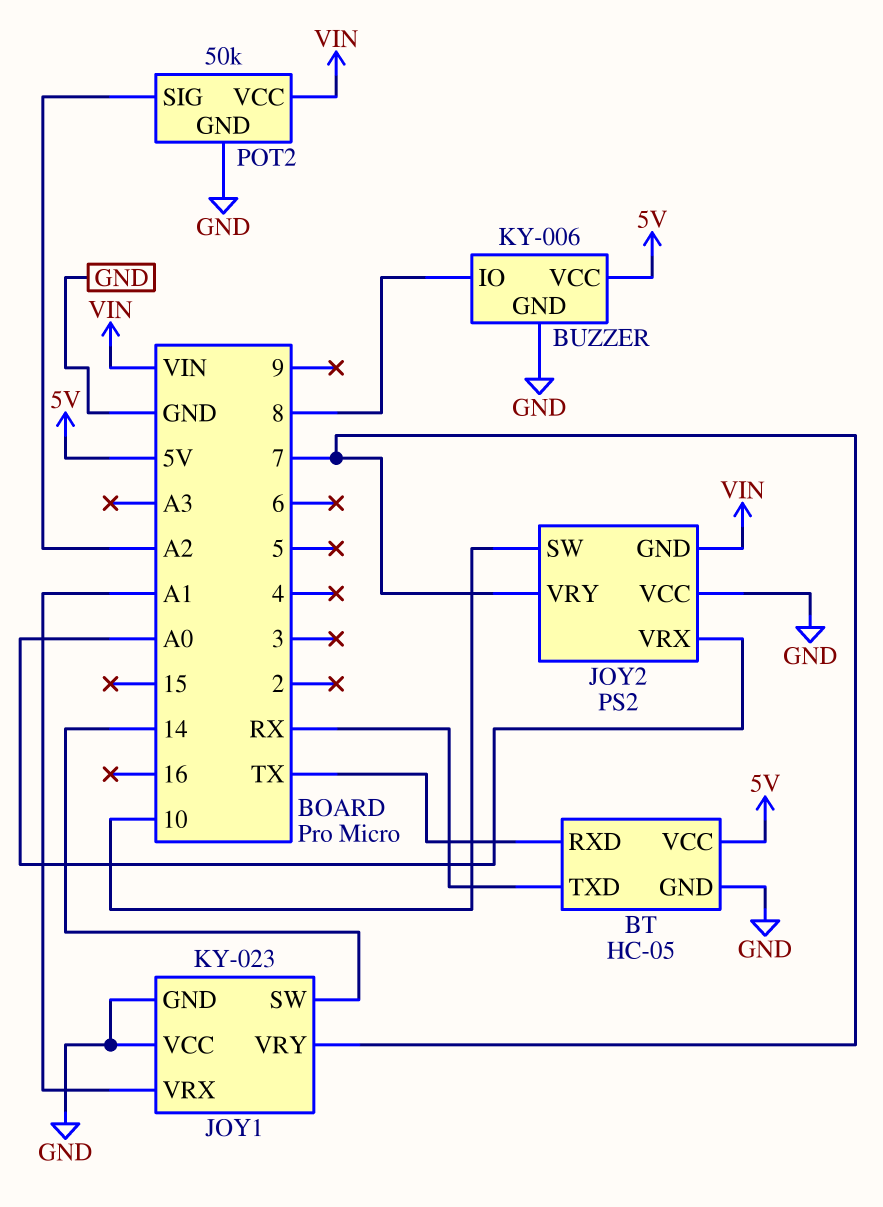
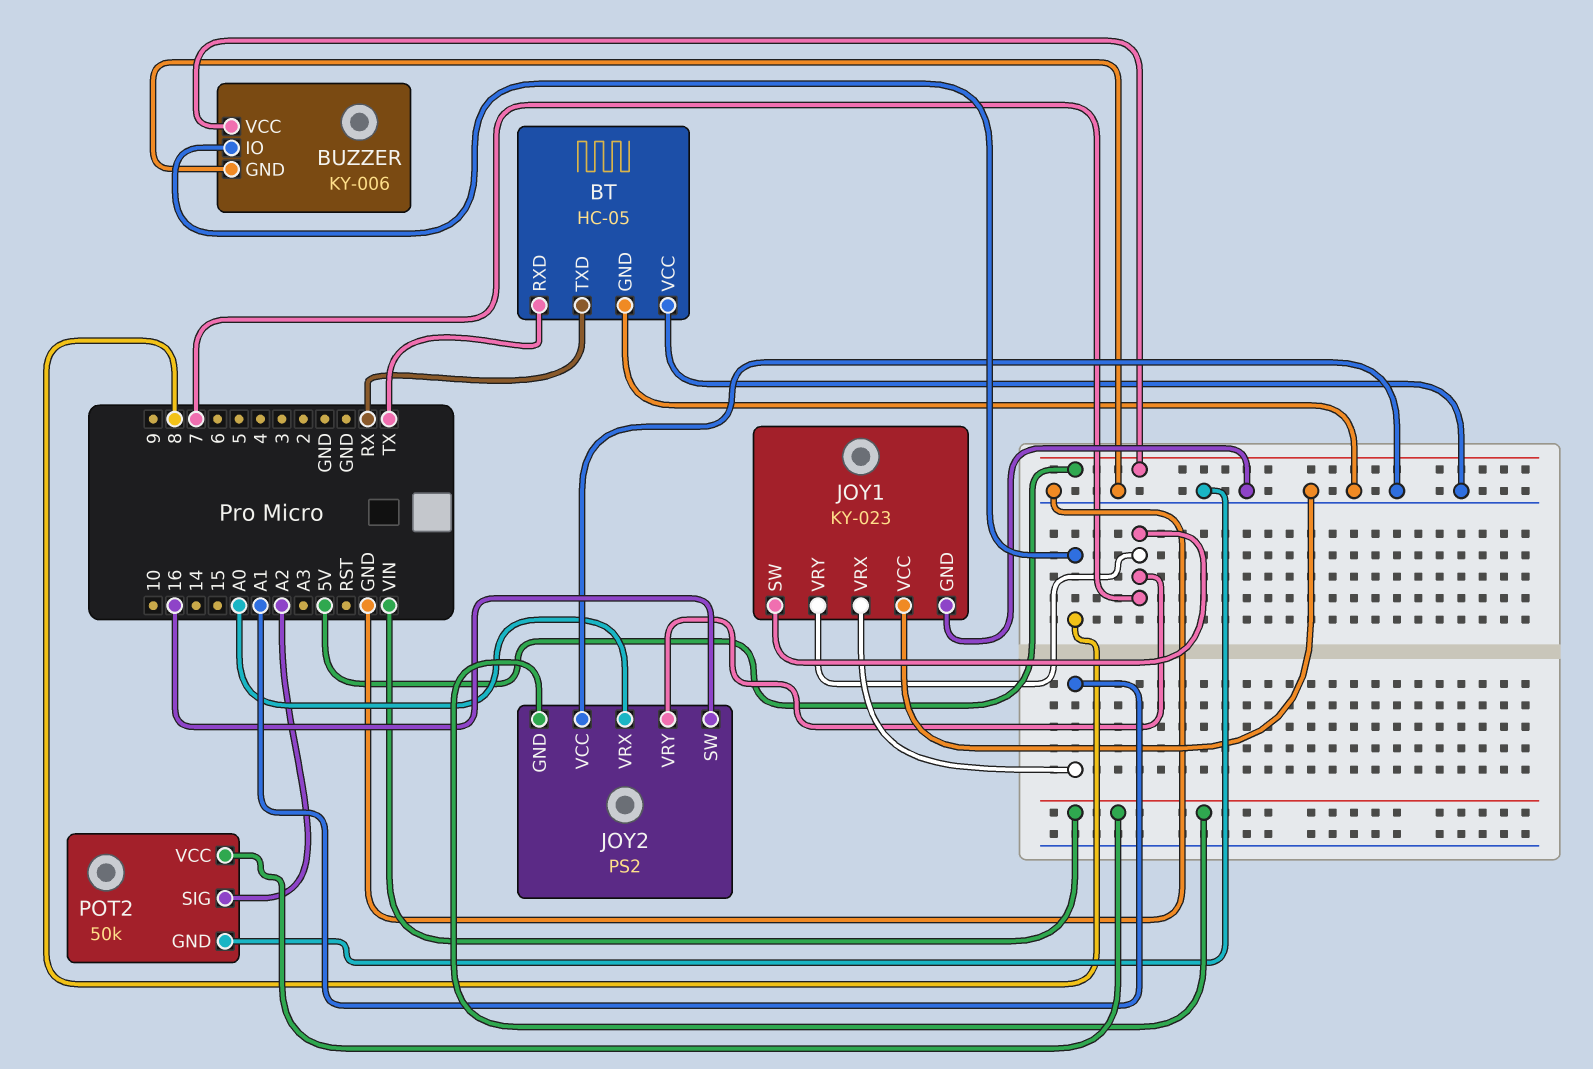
BT pin VCC: 5V -> GND
JOY1 pin SW: 14 -> 7
JOY2 pin SW: 10 -> 16

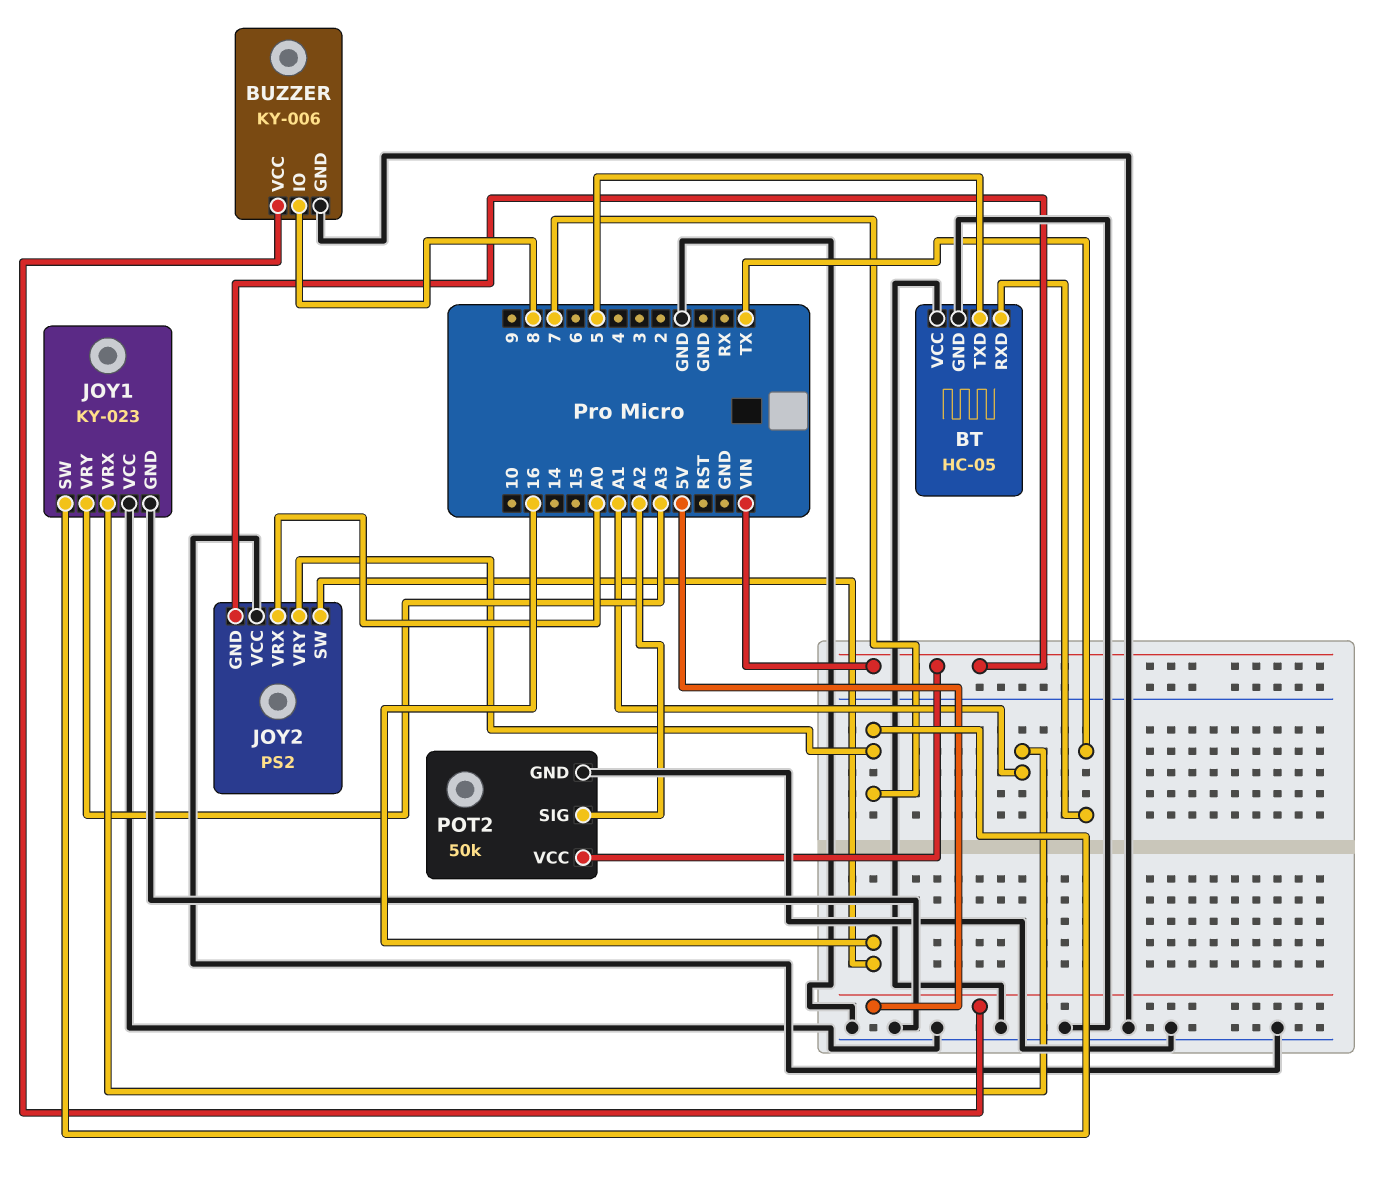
BT pin TXD: RX -> 5
JOY1 pin VRY: 7 -> A3

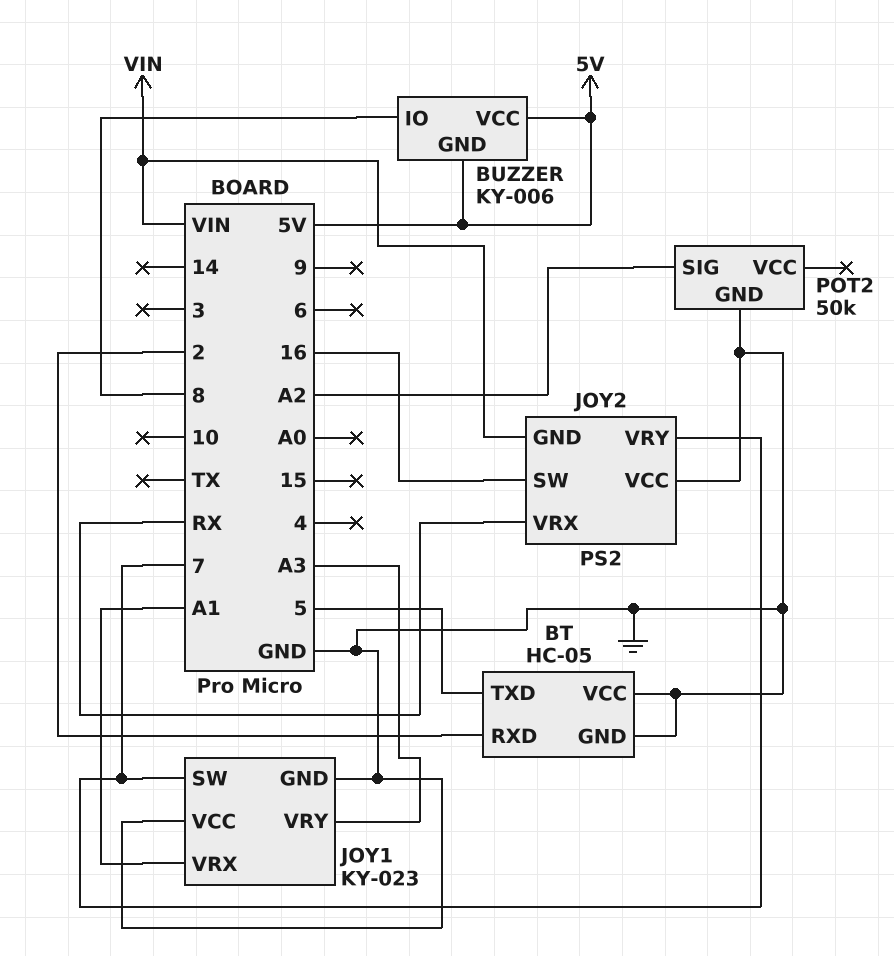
BT pin RXD: TX -> 2
BUZZER pin GND: GND -> 5V
JOY2 pin VRX: A0 -> RX
POT2 pin VCC: VIN -> none

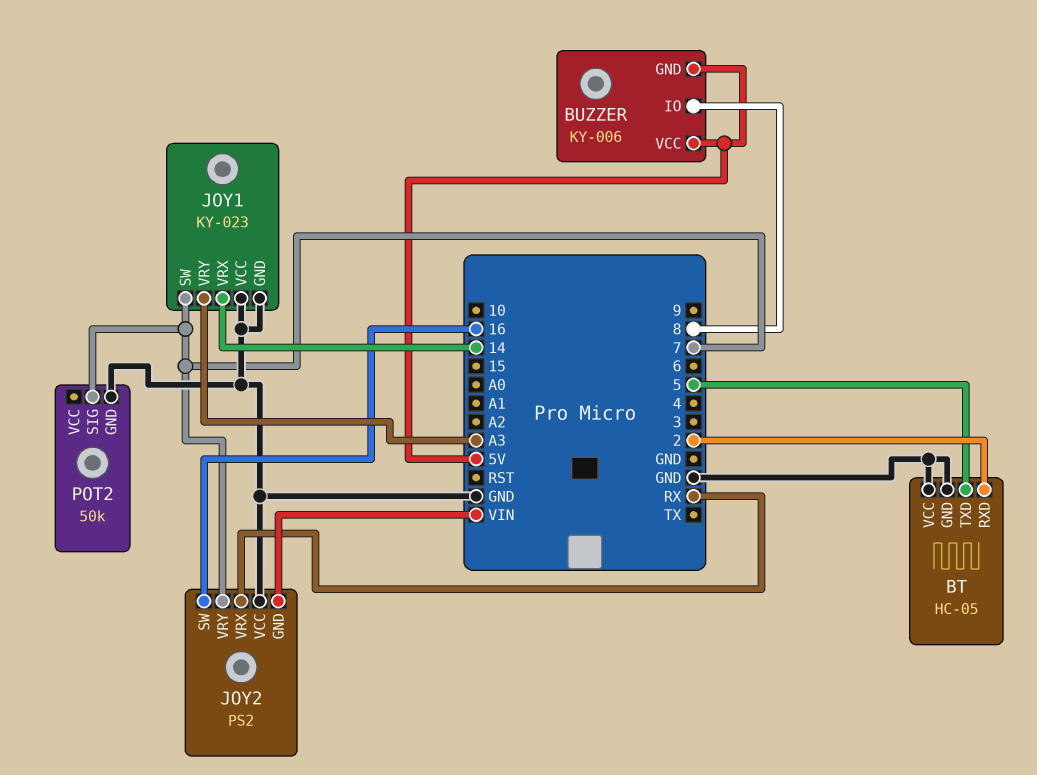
JOY1 pin VRX: A1 -> 14
POT2 pin SIG: A2 -> 7

